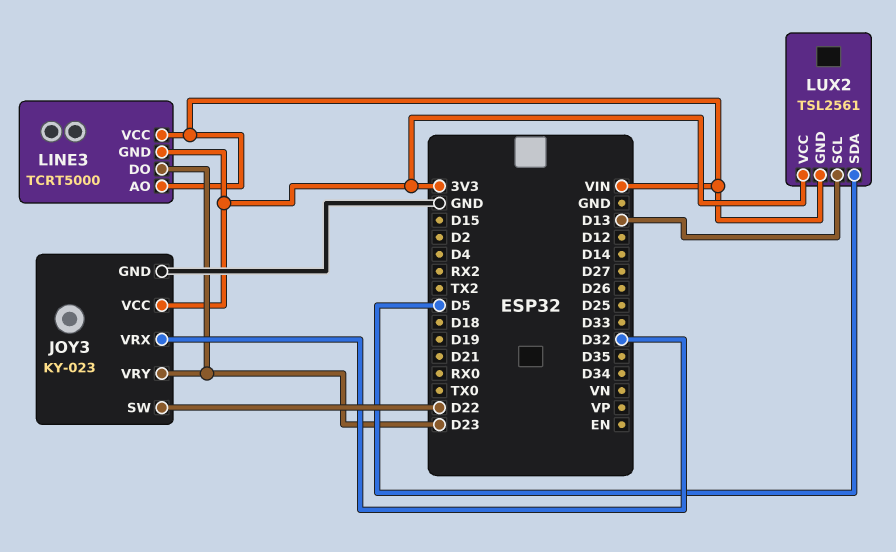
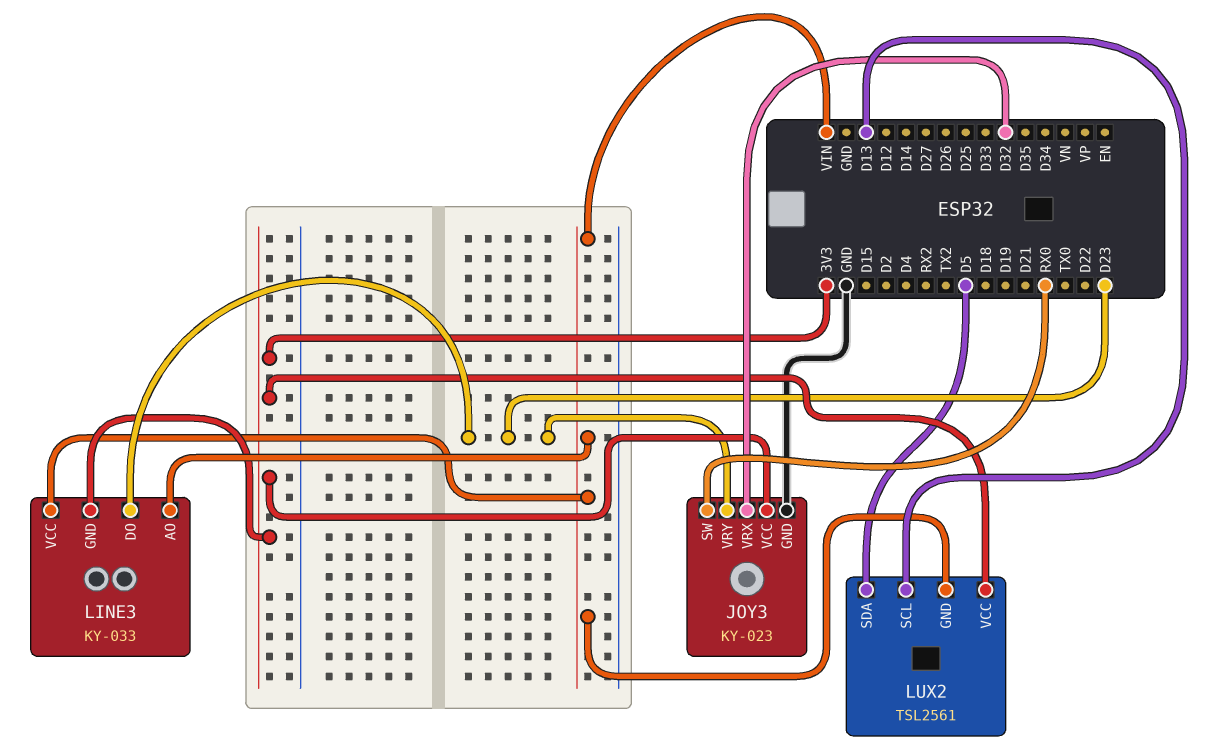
JOY3 pin SW: D22 -> RX0
LINE3: TCRT5000 -> KY-033

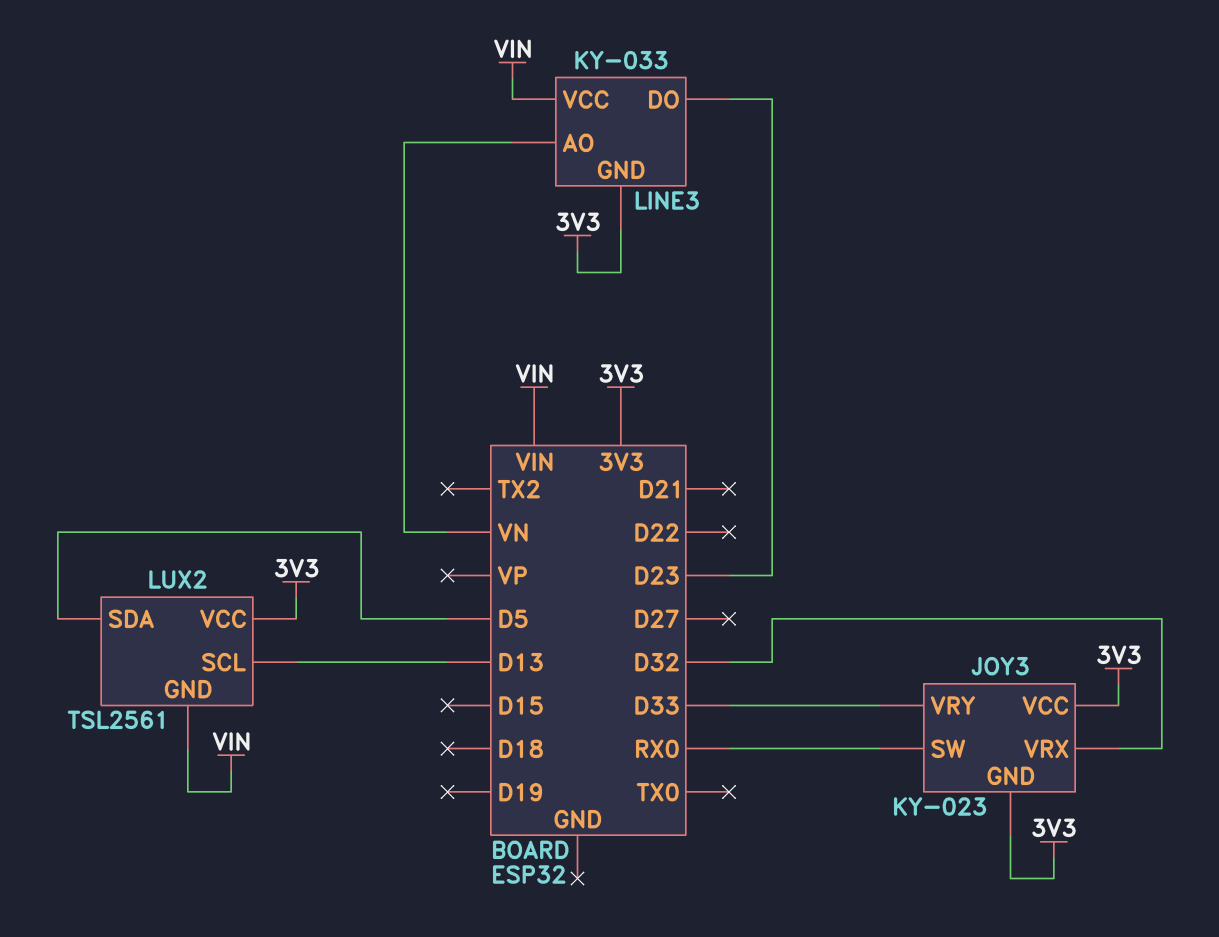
JOY3 pin GND: GND -> 3V3
JOY3 pin VRY: D23 -> D33
LINE3 pin AO: VIN -> VN

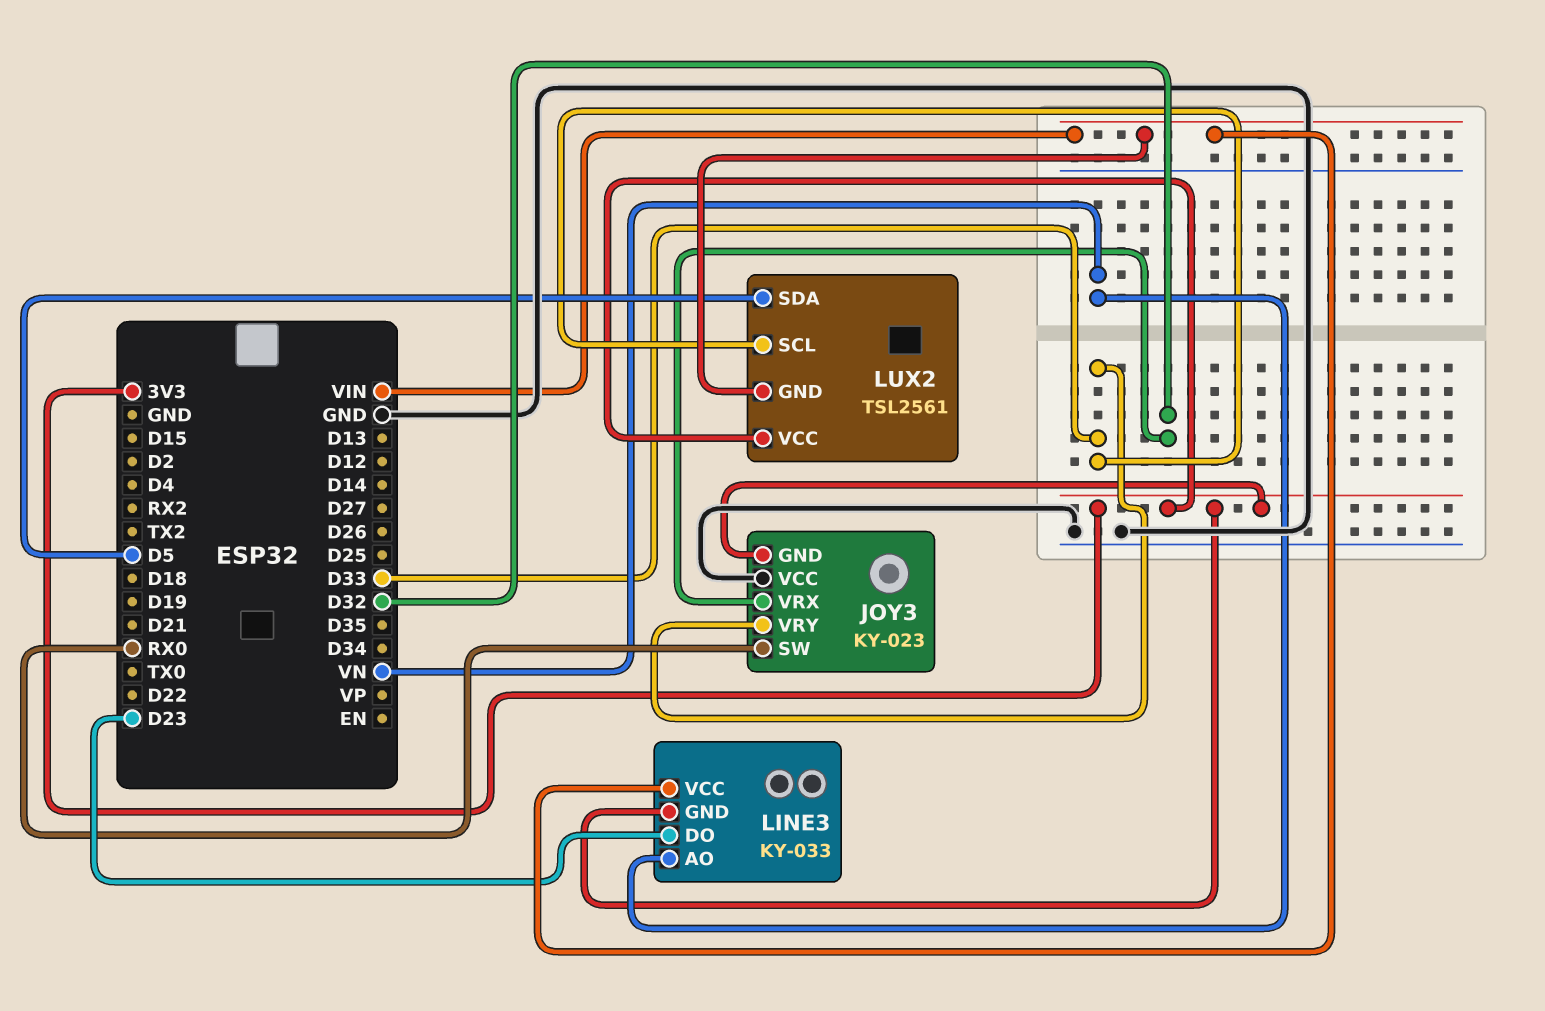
JOY3 pin VCC: 3V3 -> GND
LUX2 pin SCL: D13 -> D33

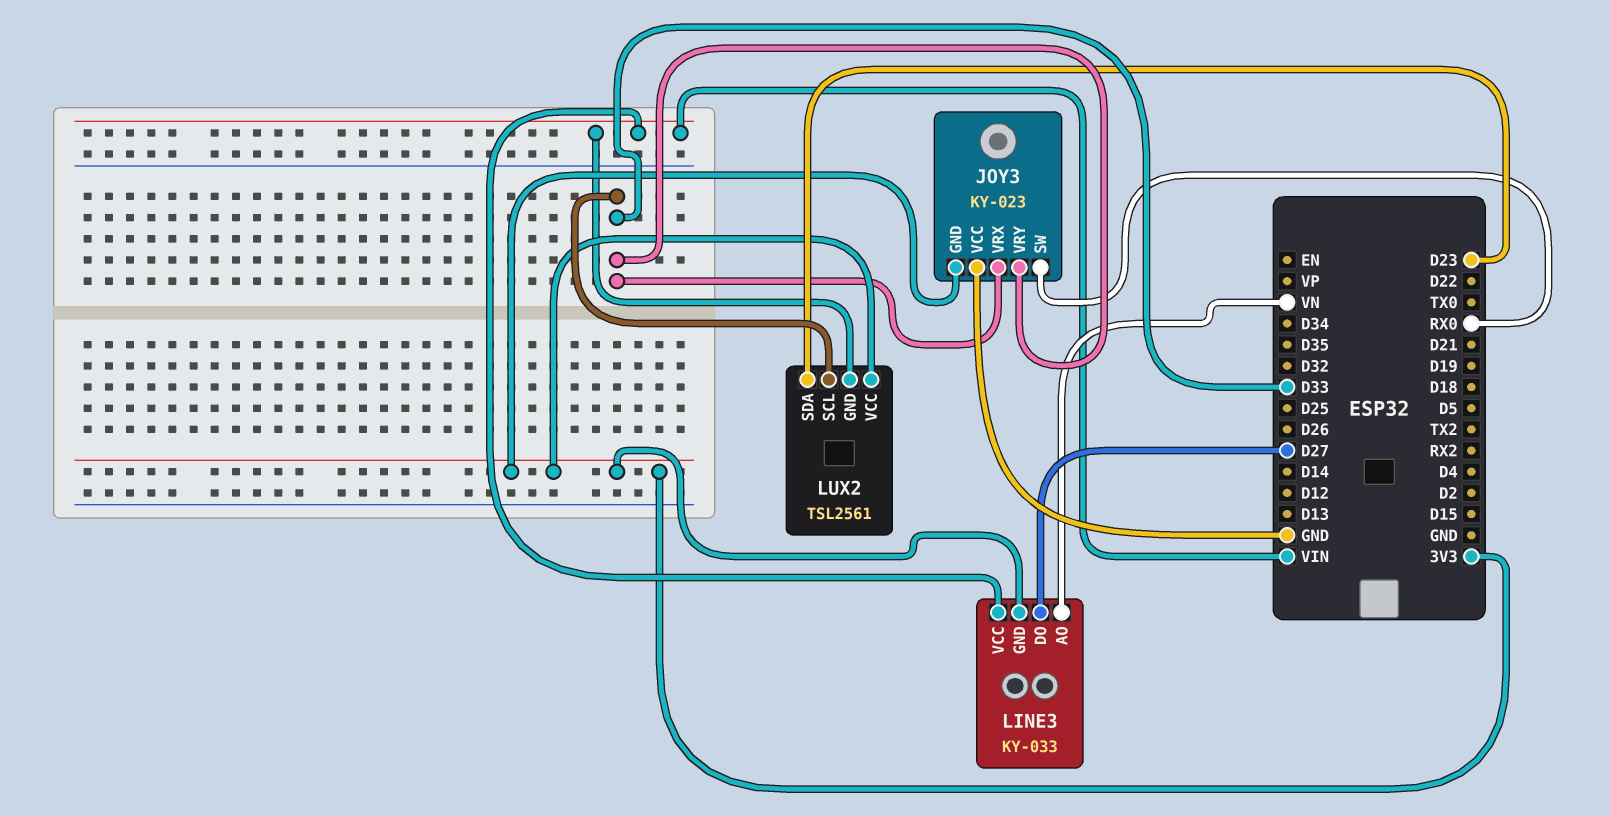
JOY3 pin VRX: D32 -> D33
LINE3 pin DO: D23 -> D27
LUX2 pin SDA: D5 -> D23

